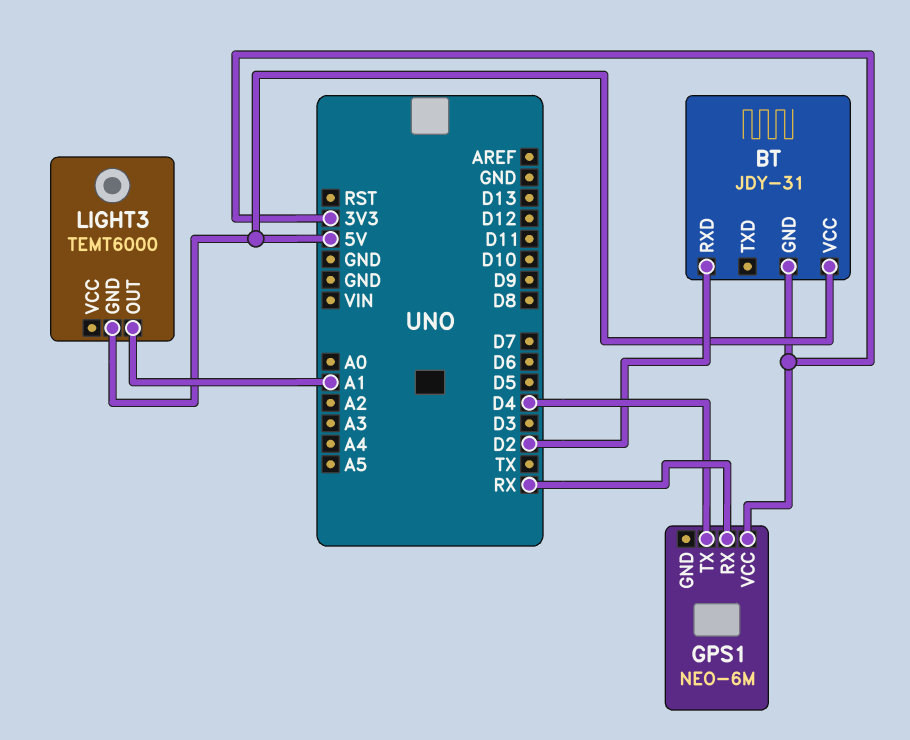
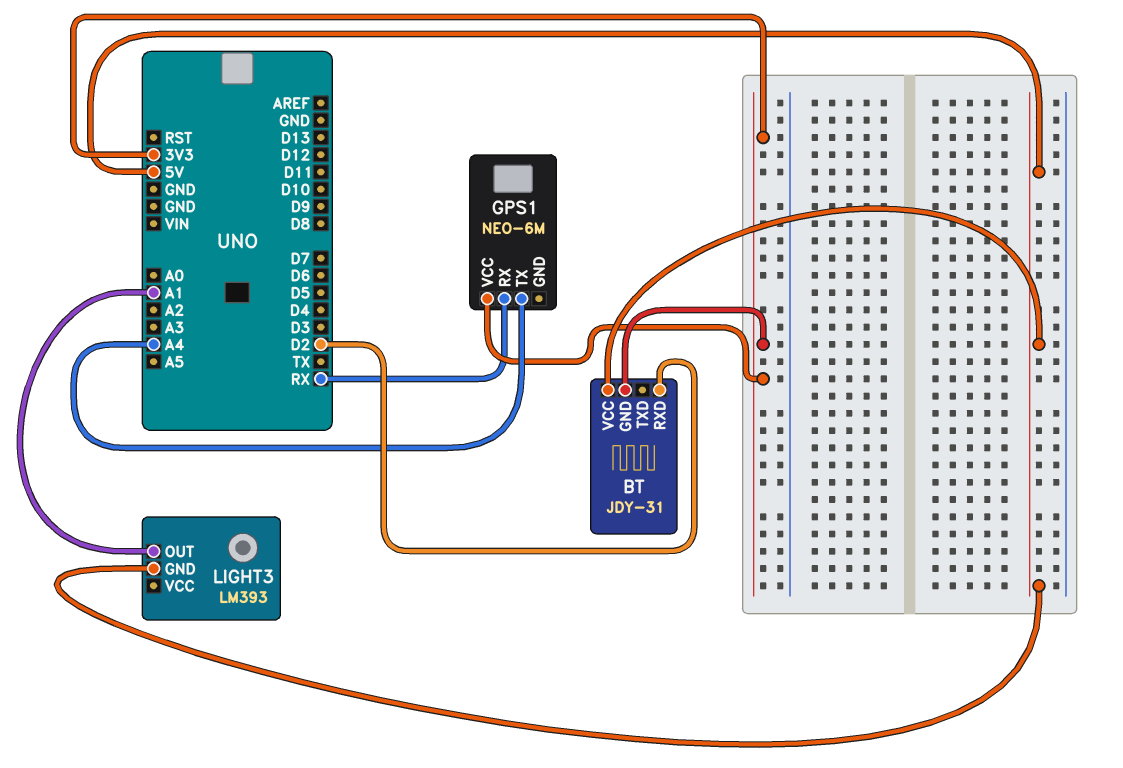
GPS1 pin TX: D4 -> A4
LIGHT3: TEMT6000 -> LM393

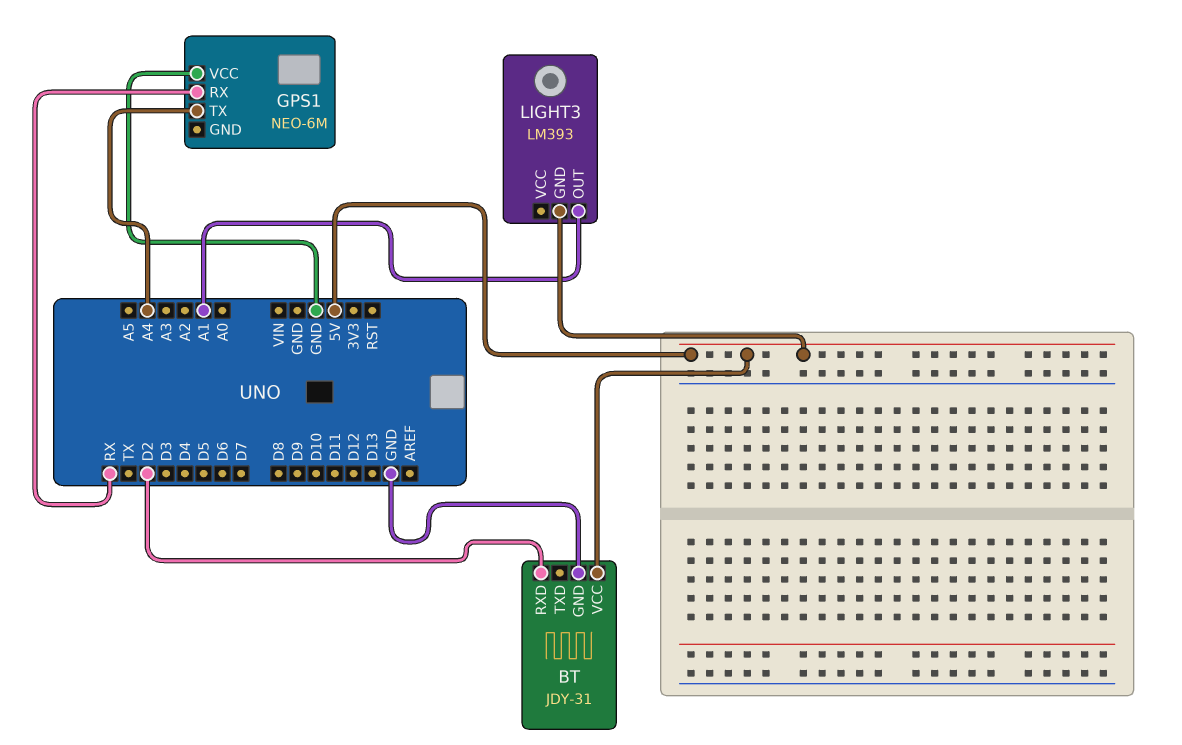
BT pin GND: 3V3 -> GND
GPS1 pin VCC: 3V3 -> GND

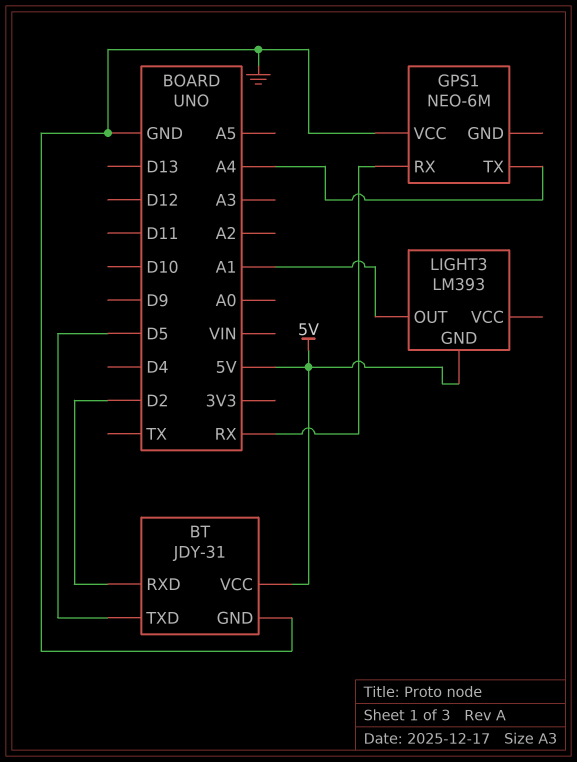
BT pin TXD: none -> D5

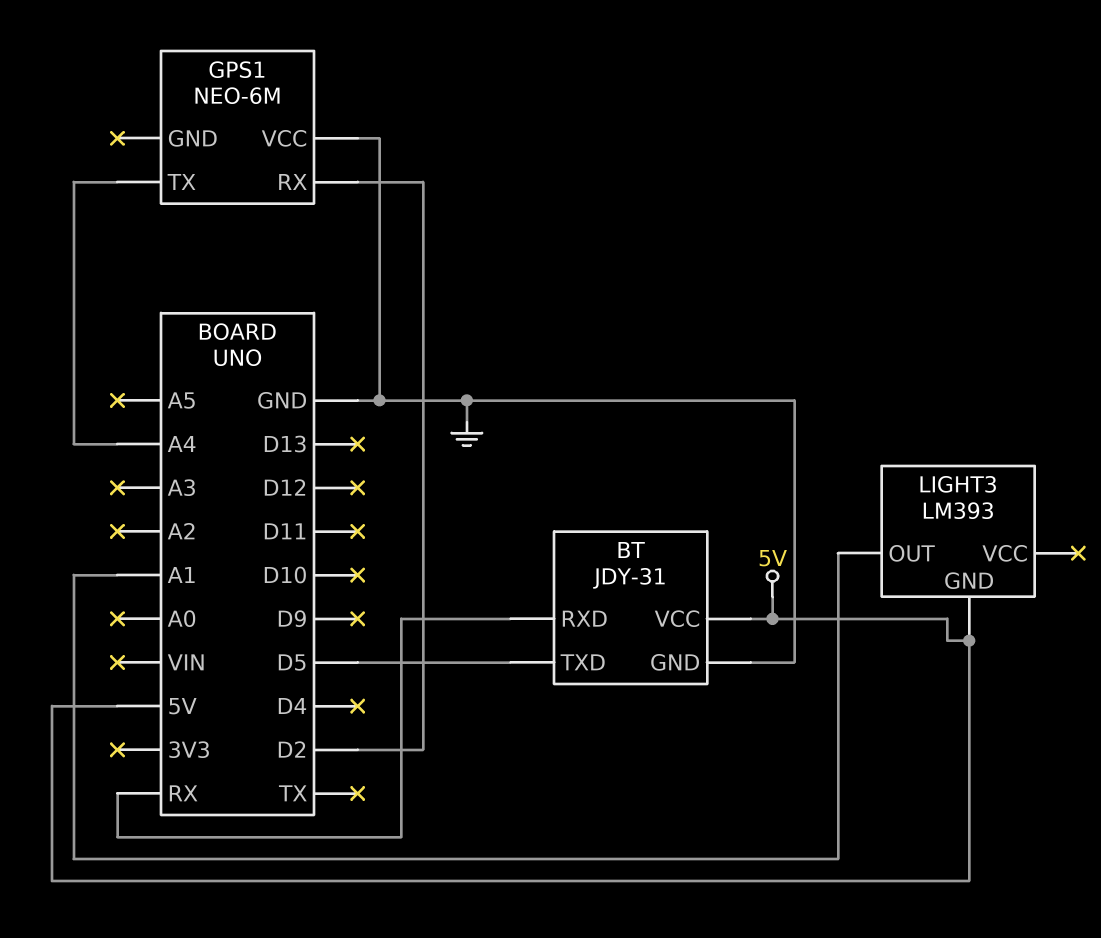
BT pin RXD: D2 -> RX
GPS1 pin RX: RX -> D2

